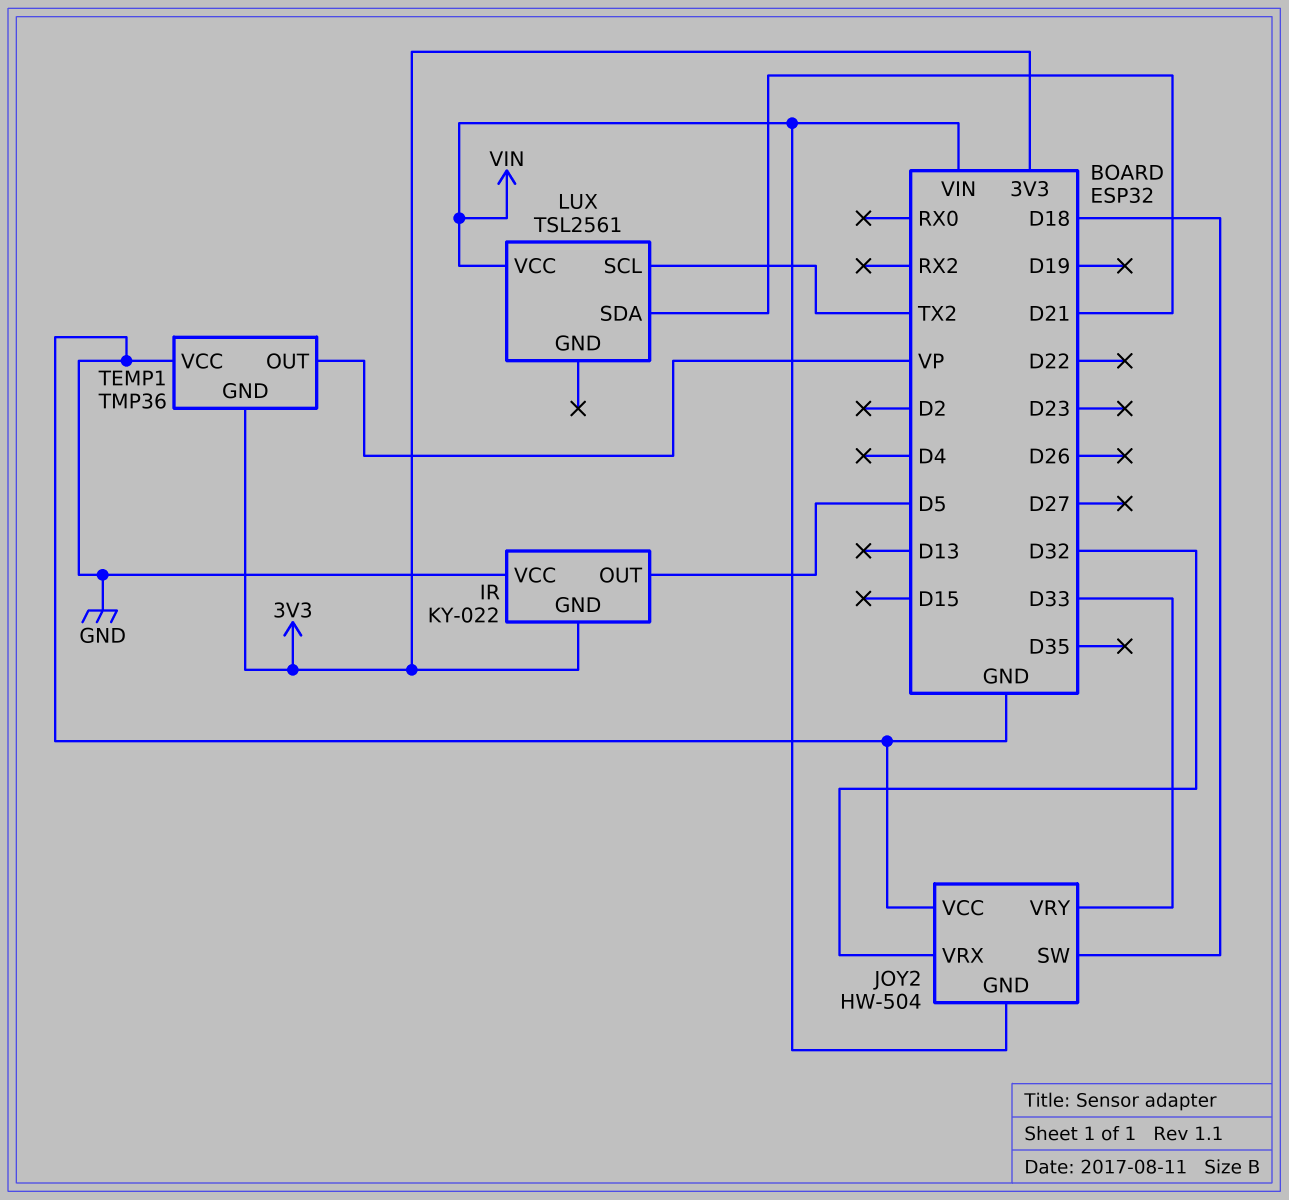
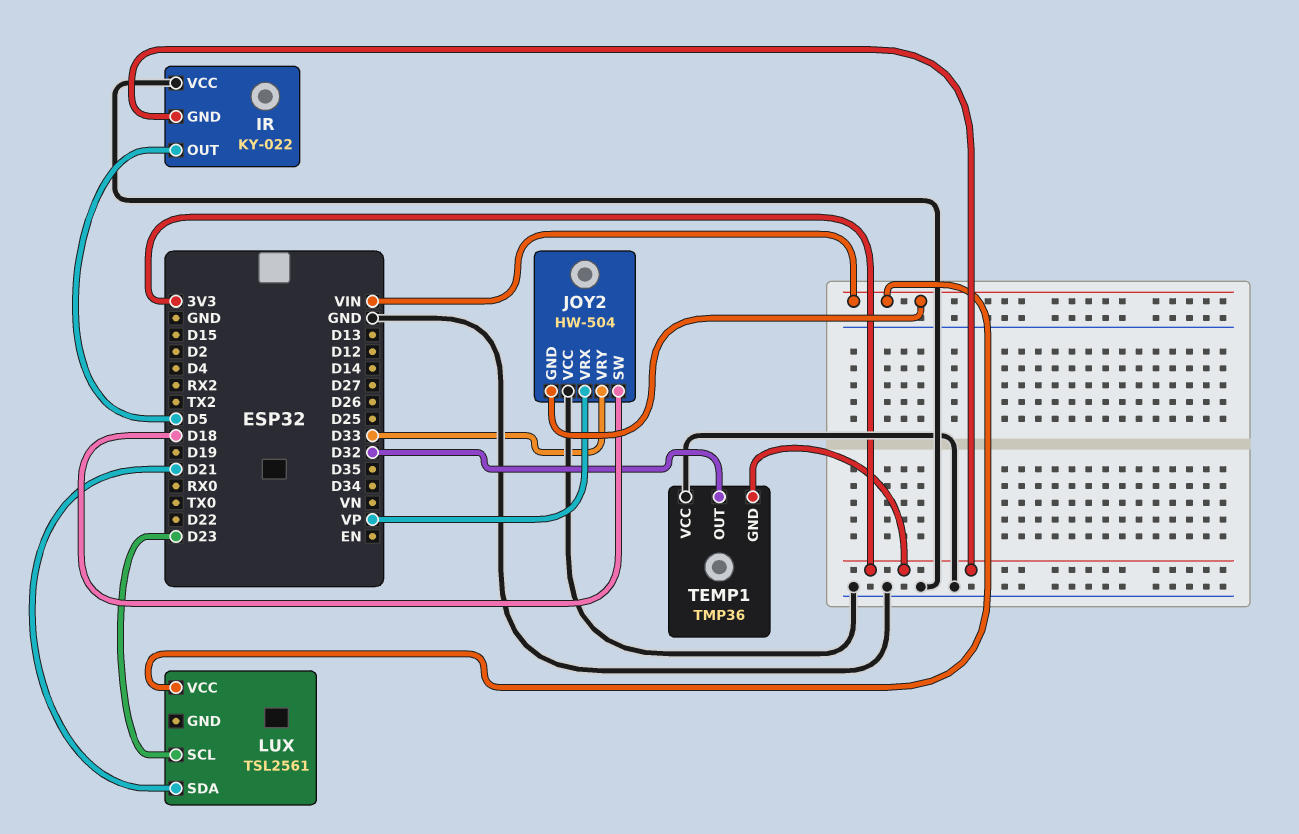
JOY2 pin VRX: D32 -> VP
LUX pin SCL: TX2 -> D23
TEMP1 pin OUT: VP -> D32

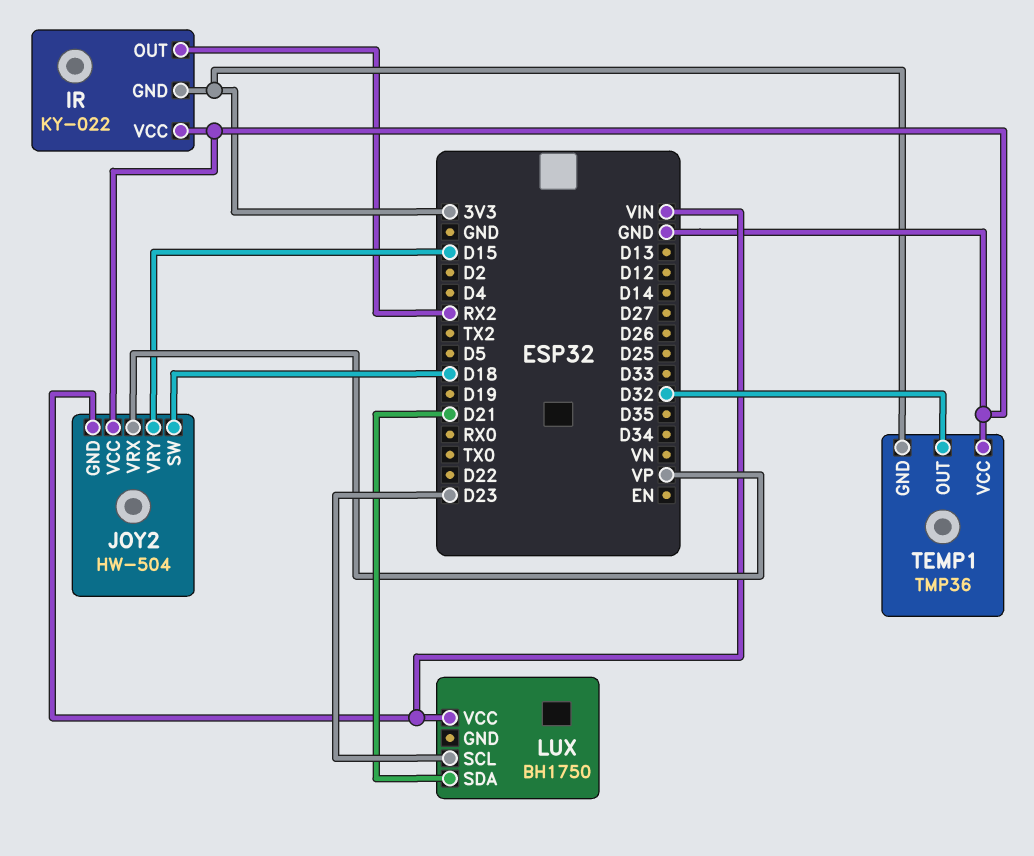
IR pin OUT: D5 -> RX2
JOY2 pin VRY: D33 -> D15
LUX: TSL2561 -> BH1750

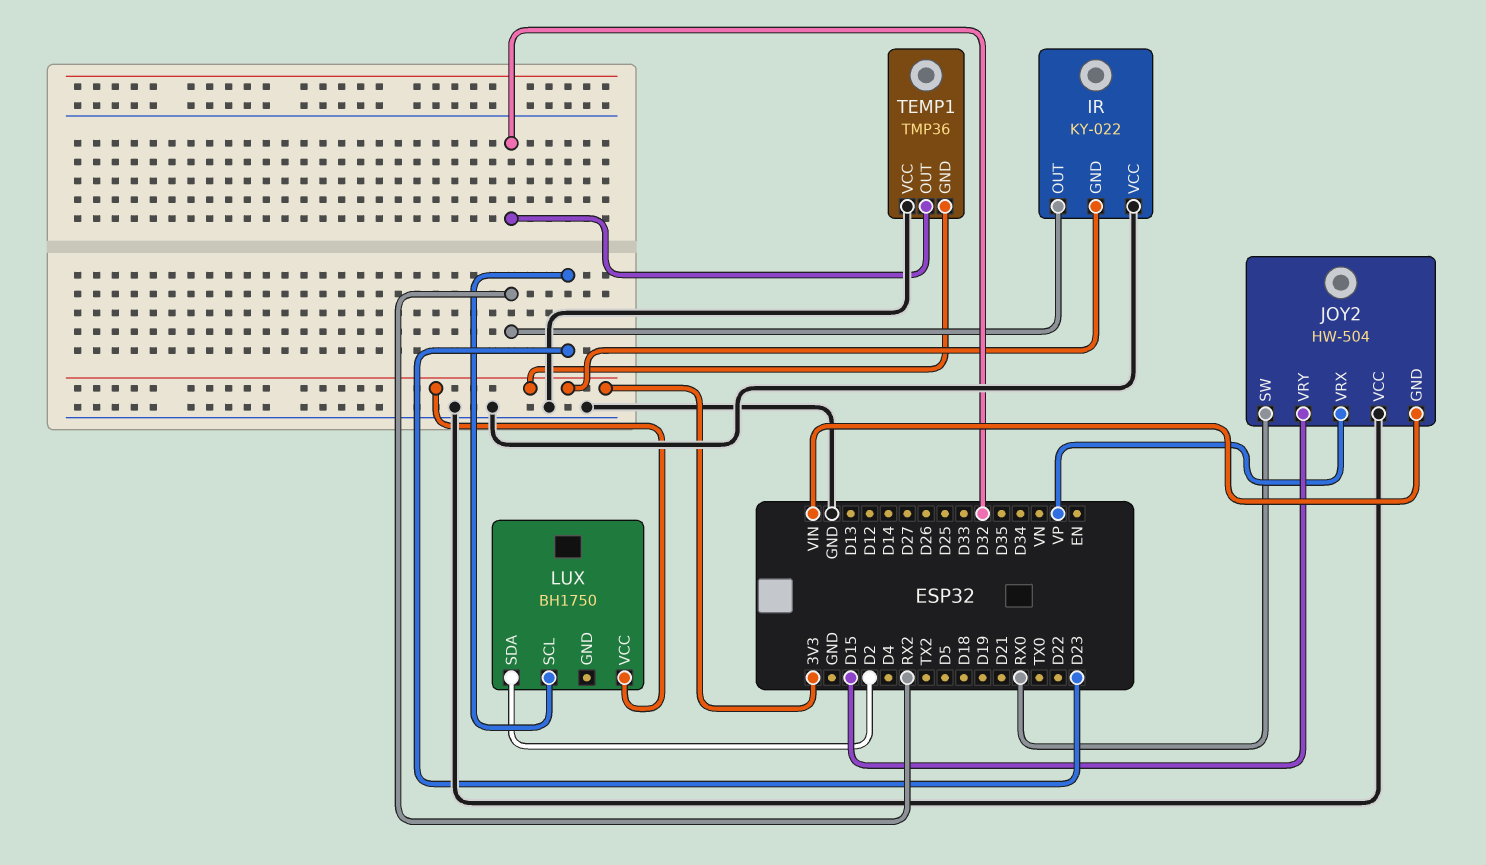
JOY2 pin SW: D18 -> RX0
LUX pin SDA: D21 -> D2
LUX pin VCC: VIN -> 3V3

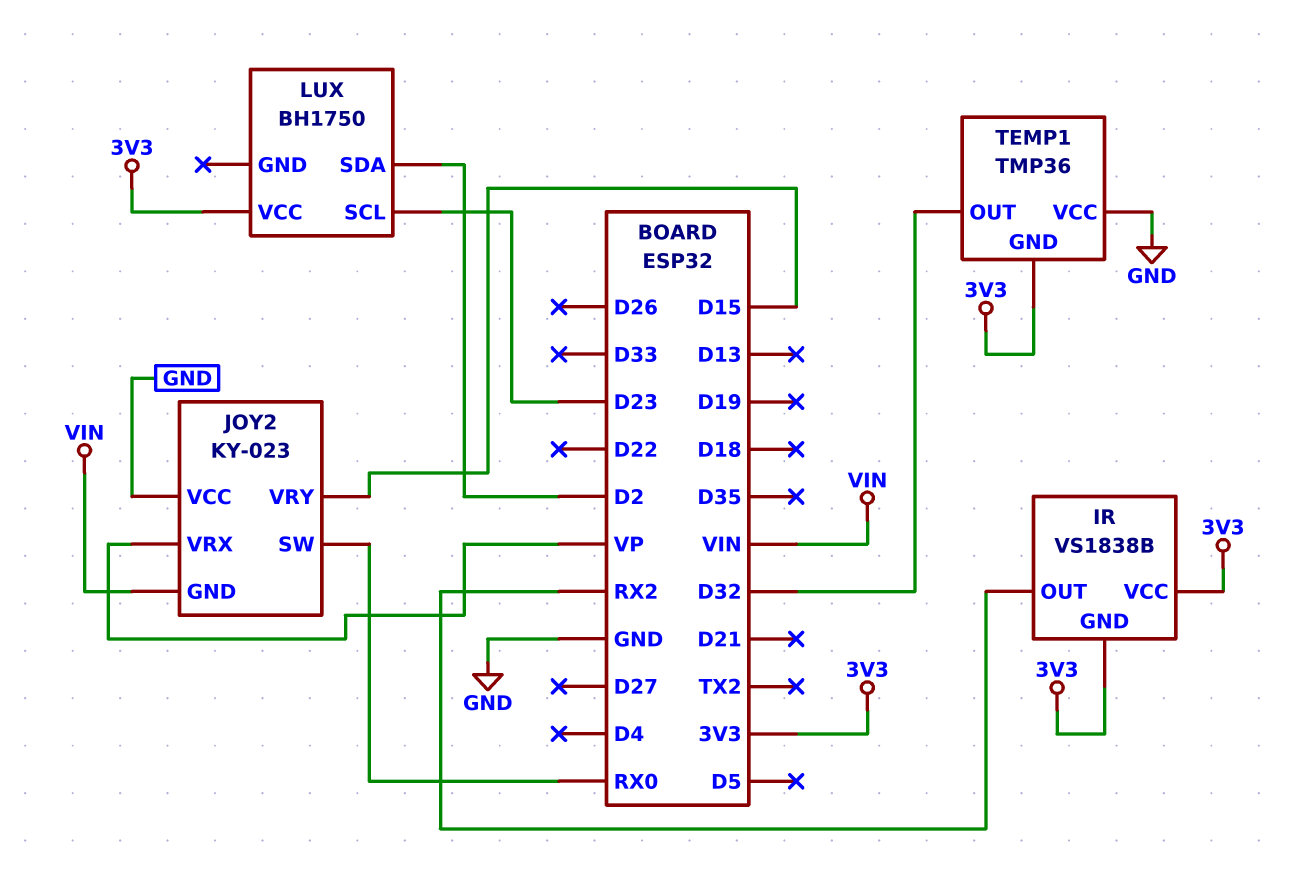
IR: KY-022 -> VS1838B
IR pin VCC: GND -> 3V3
JOY2: HW-504 -> KY-023

